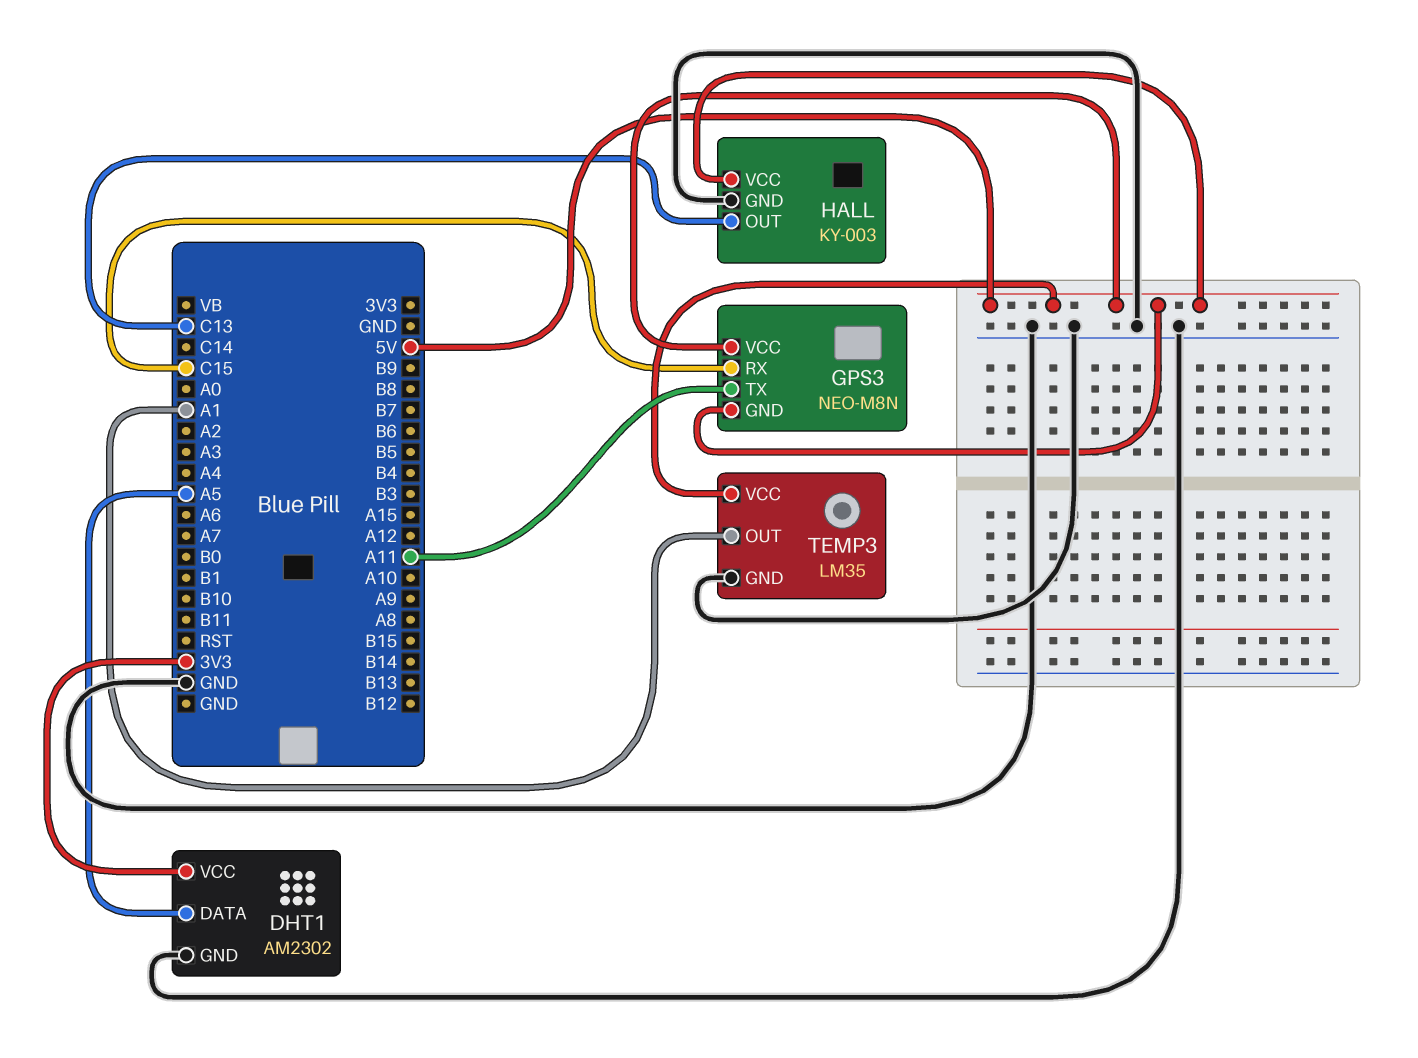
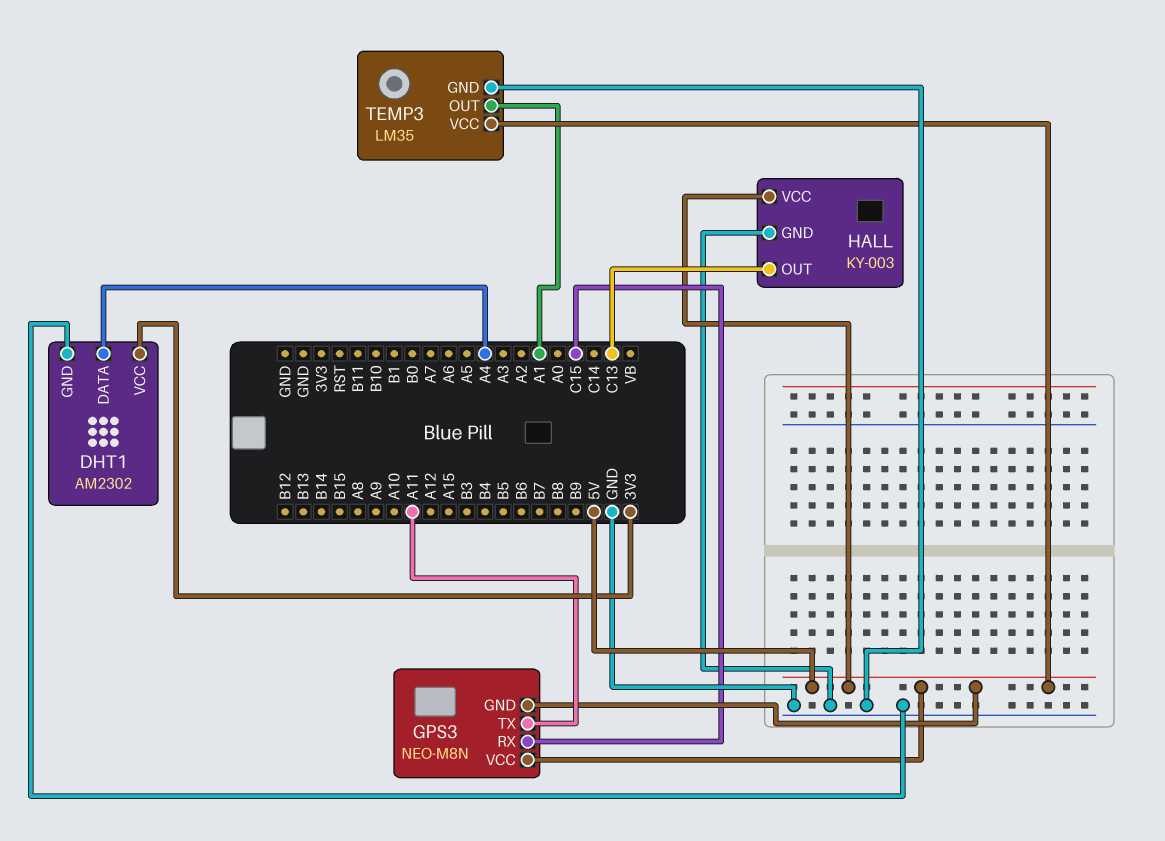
DHT1 pin DATA: A5 -> A4

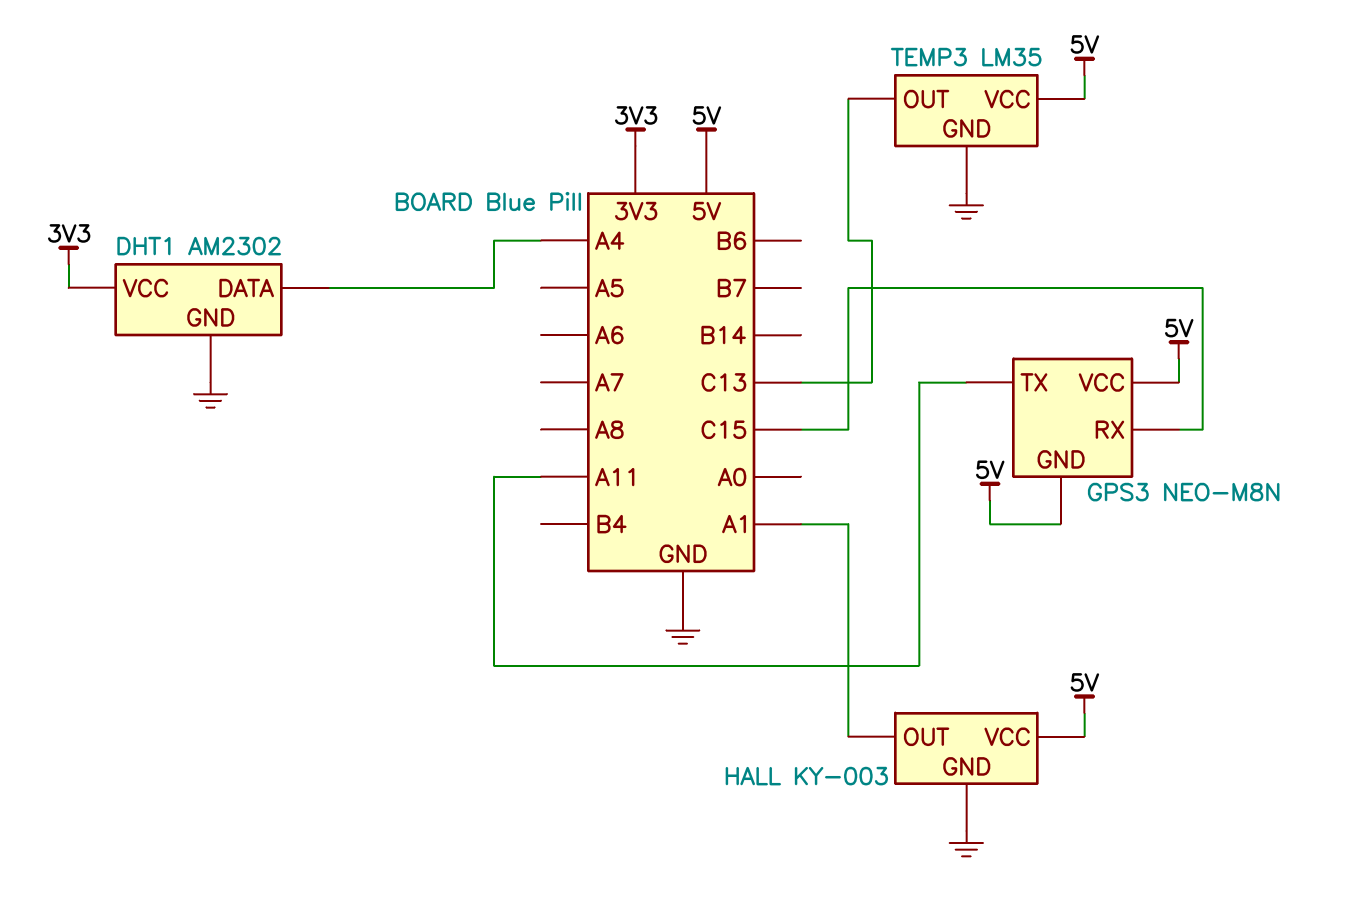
HALL pin OUT: C13 -> A1
TEMP3 pin OUT: A1 -> C13

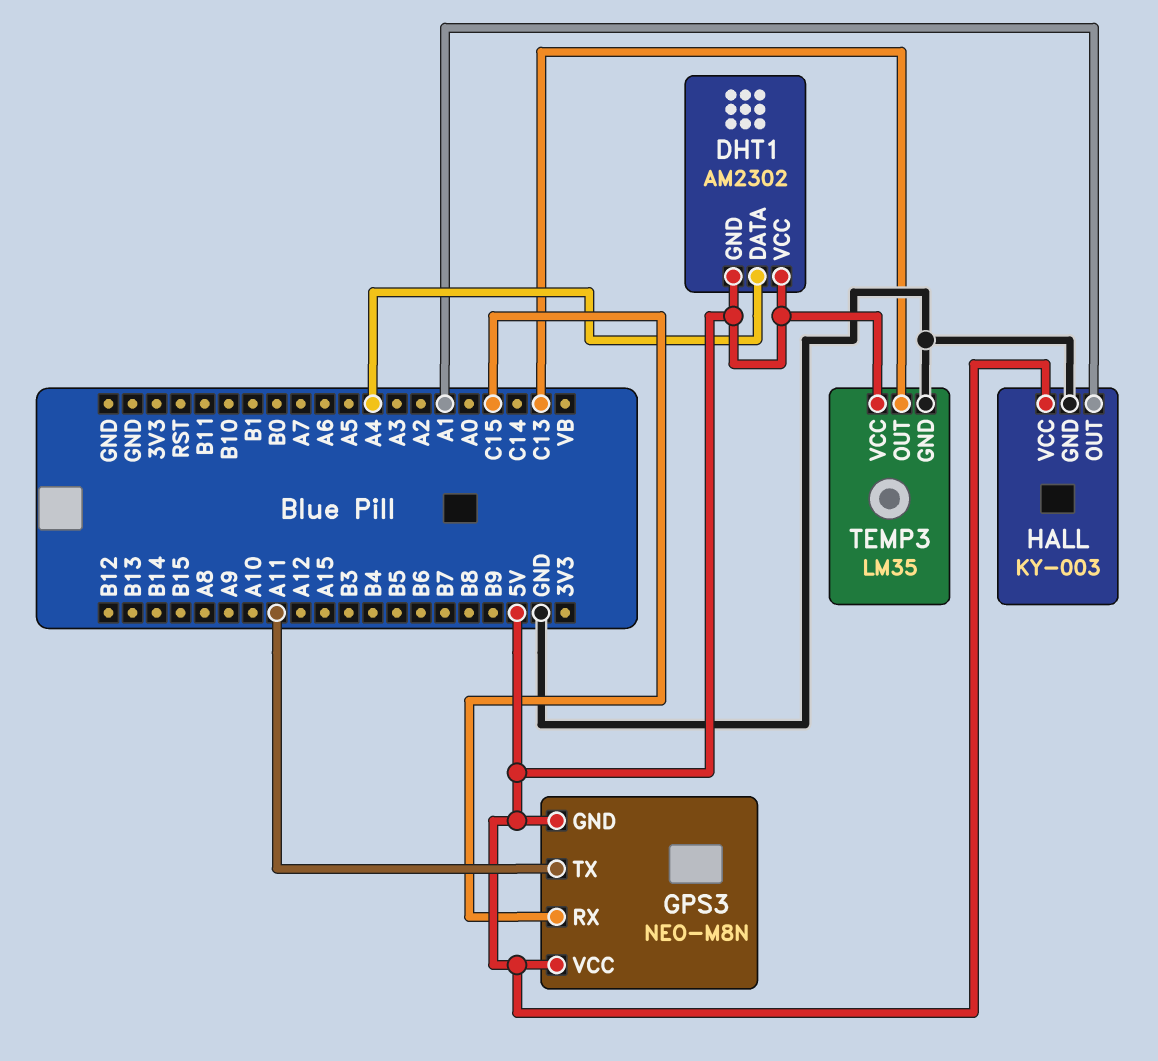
DHT1 pin GND: GND -> 5V
DHT1 pin VCC: 3V3 -> 5V

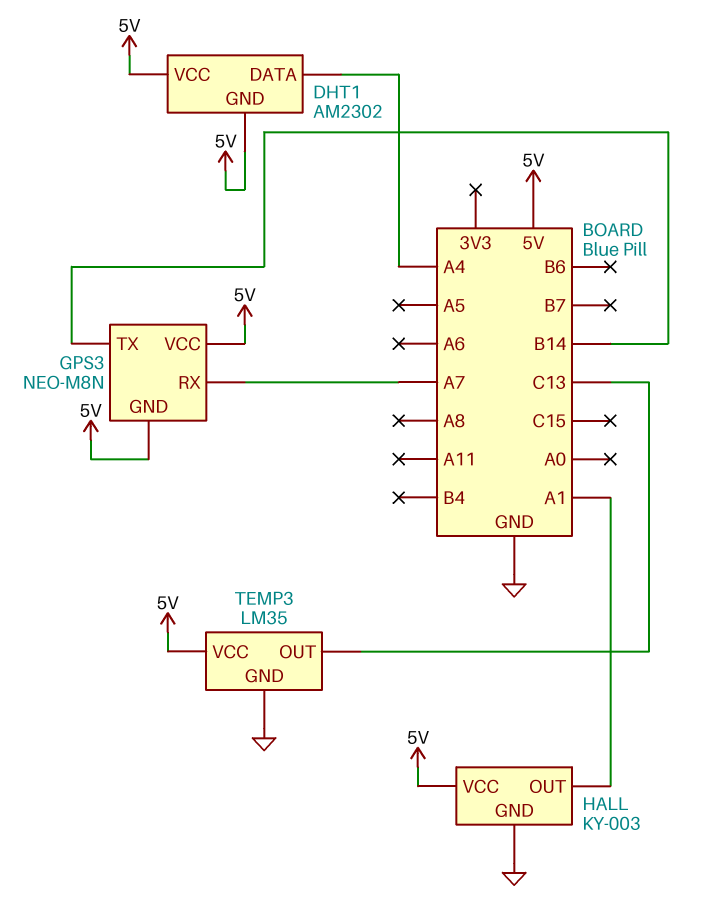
GPS3 pin RX: C15 -> A7
GPS3 pin TX: A11 -> B14

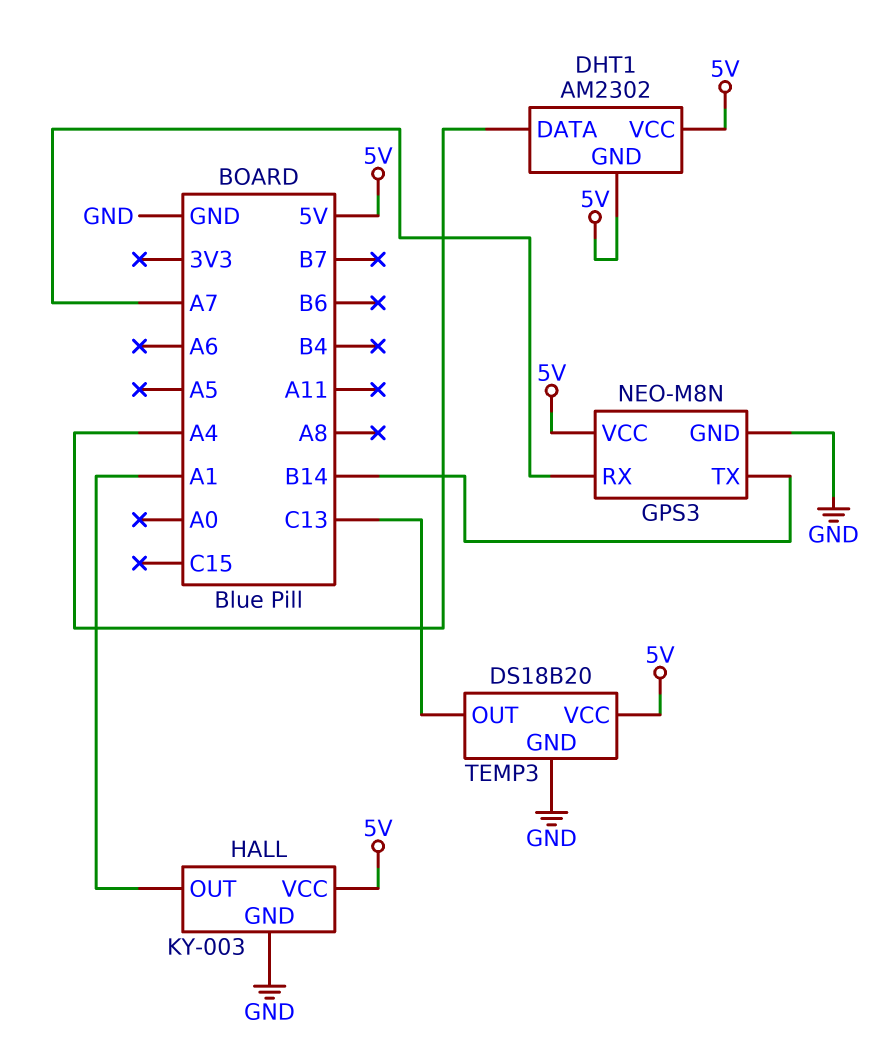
GPS3 pin GND: 5V -> GND
TEMP3: LM35 -> DS18B20

